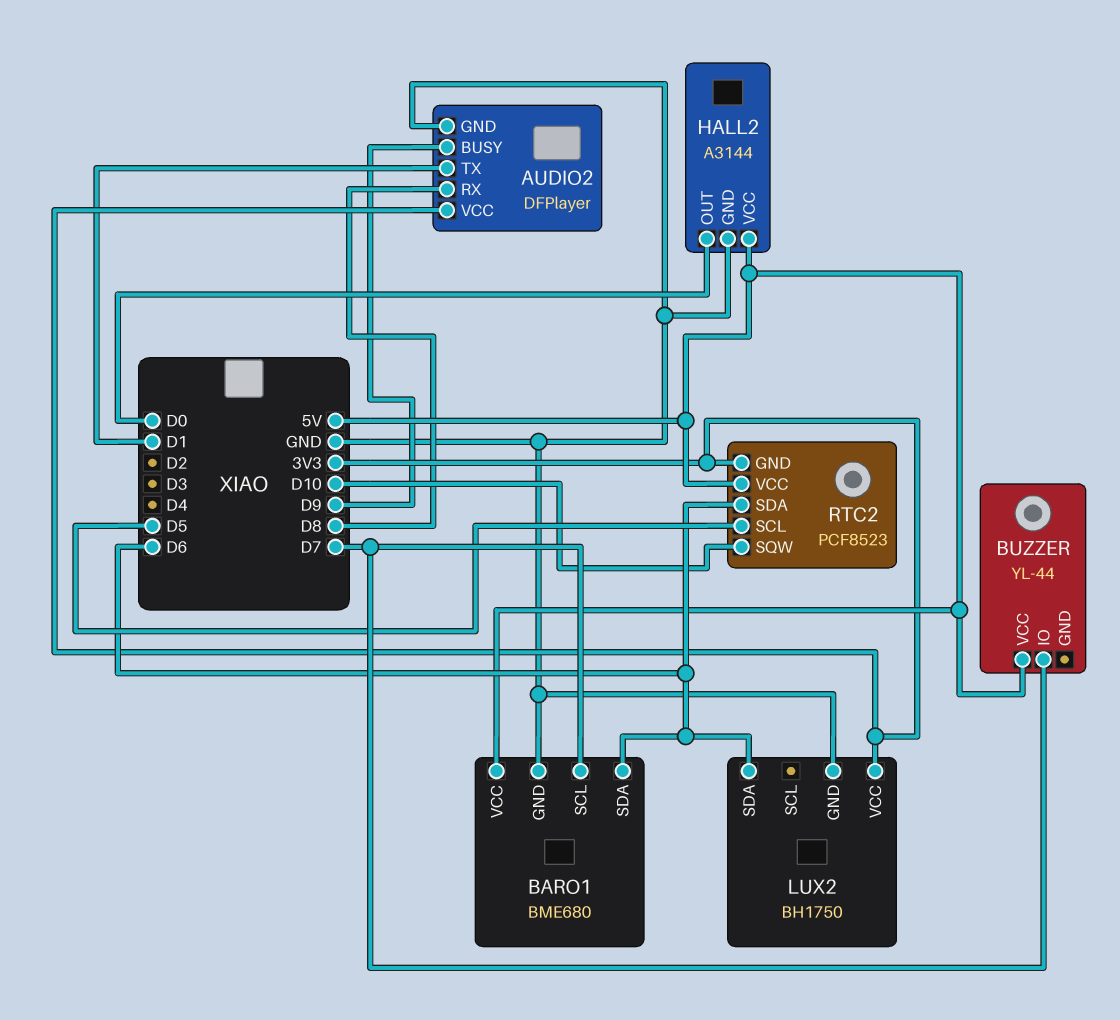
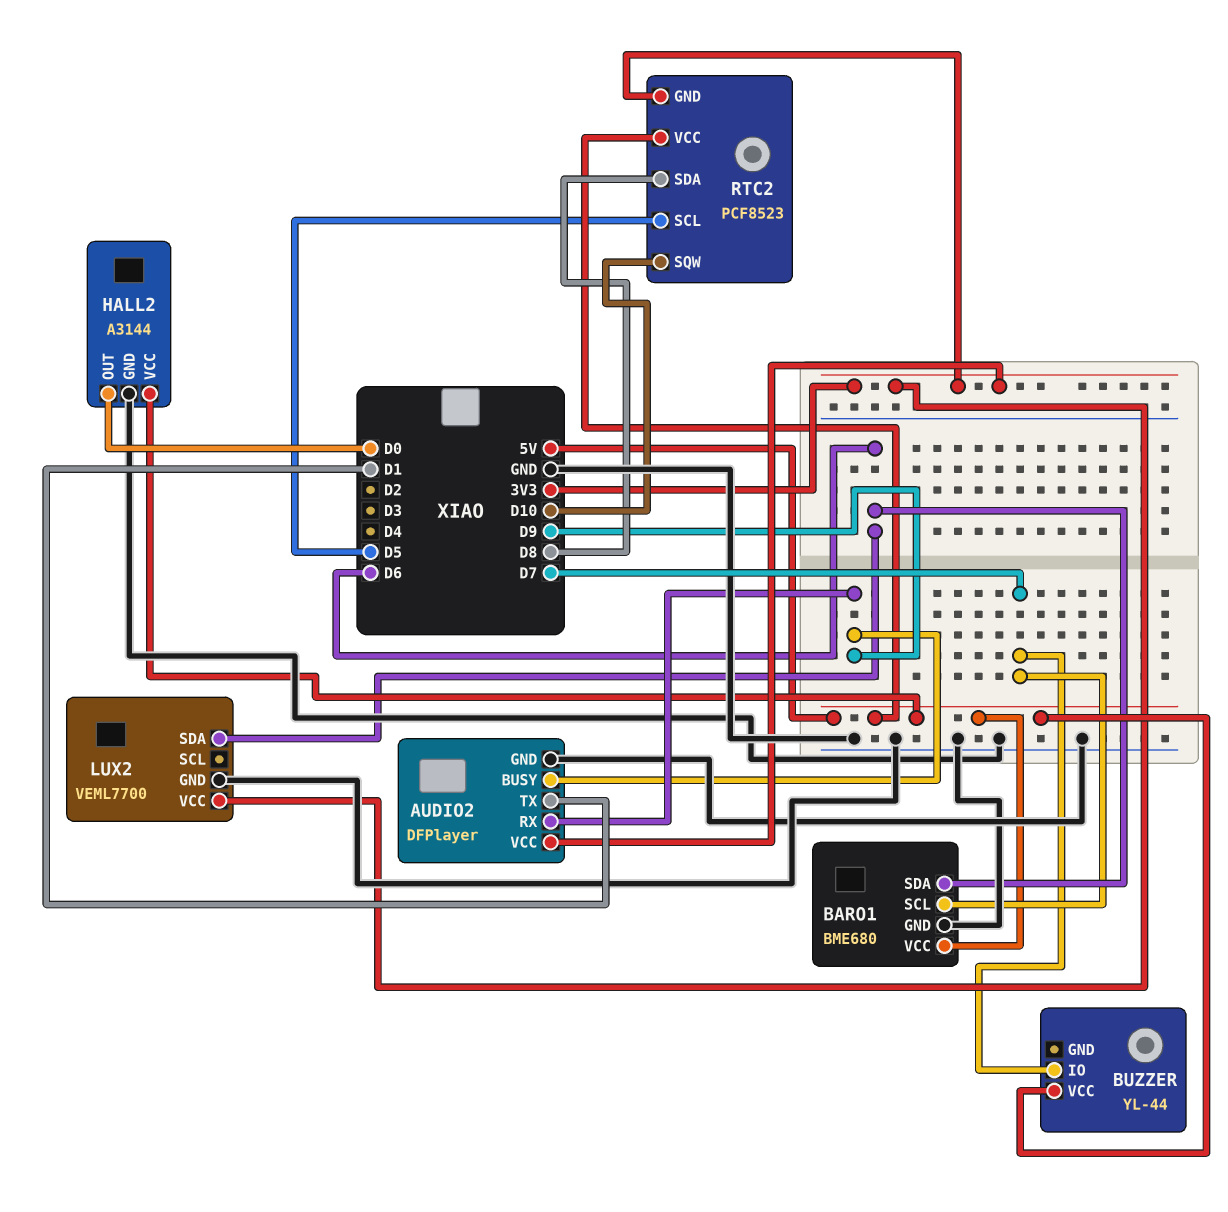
AUDIO2 pin RX: D8 -> D9
LUX2: BH1750 -> VEML7700
RTC2 pin SDA: D6 -> D8

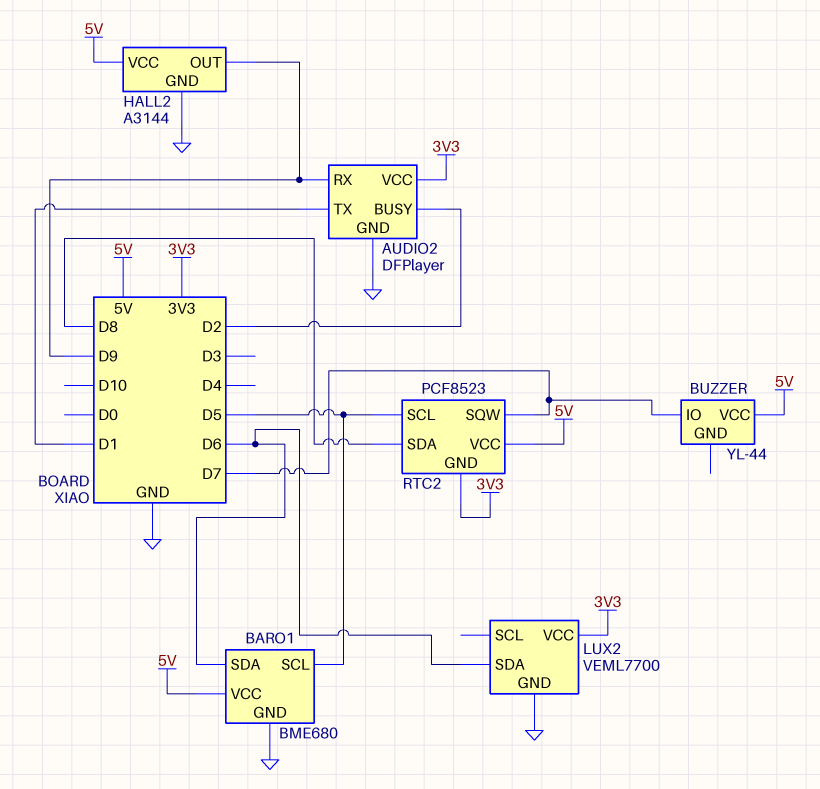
AUDIO2 pin BUSY: D9 -> D2
BARO1 pin SCL: D7 -> D5
HALL2 pin OUT: D0 -> D9
RTC2 pin SQW: D10 -> D7

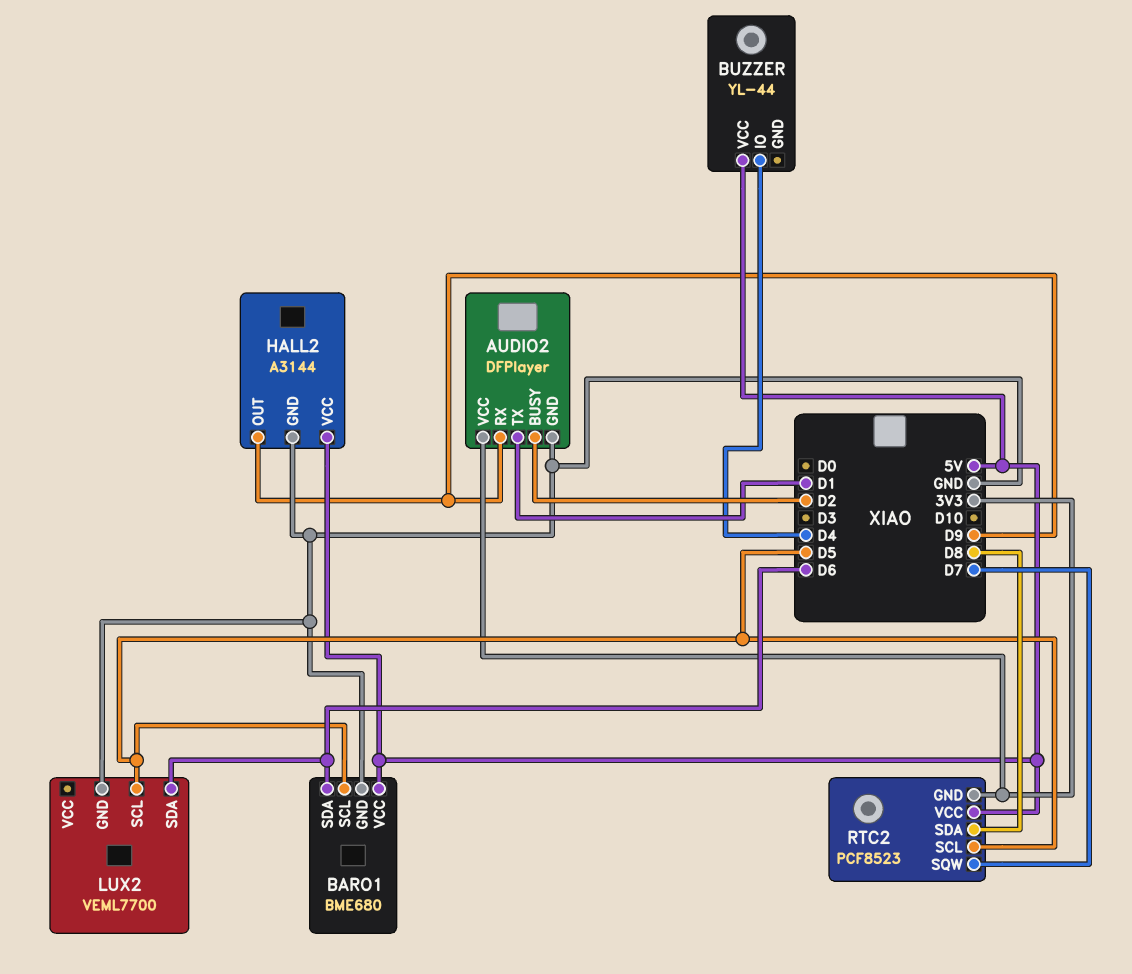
BUZZER pin IO: D7 -> D4
LUX2 pin SCL: none -> D5
LUX2 pin VCC: 3V3 -> none

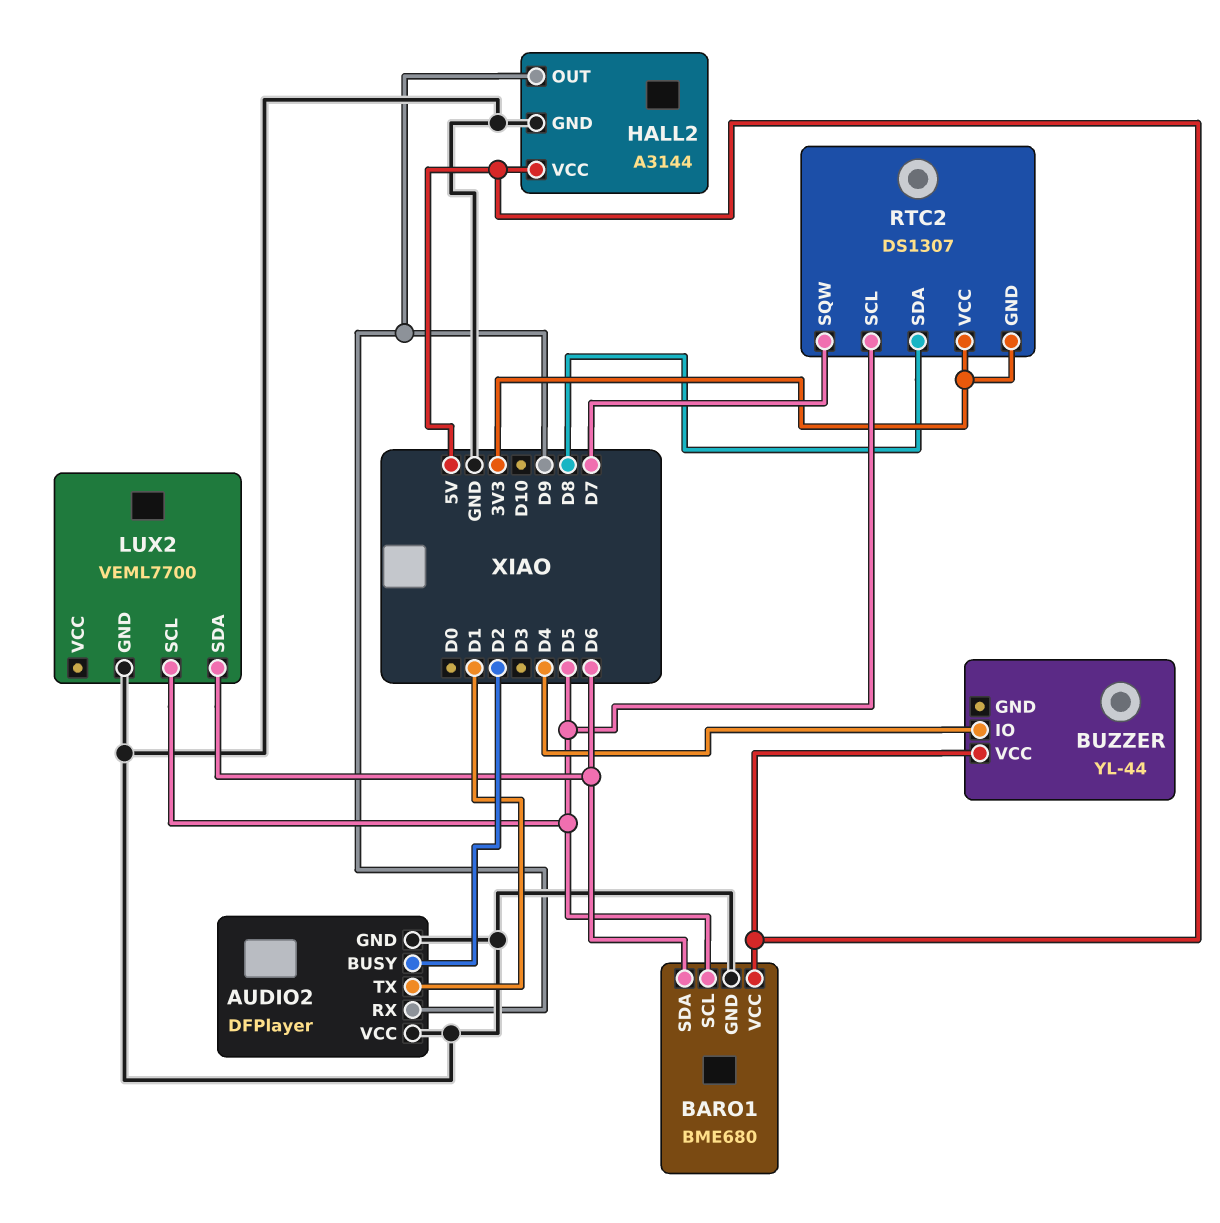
AUDIO2 pin VCC: 3V3 -> GND
RTC2: PCF8523 -> DS1307
RTC2 pin VCC: 5V -> 3V3

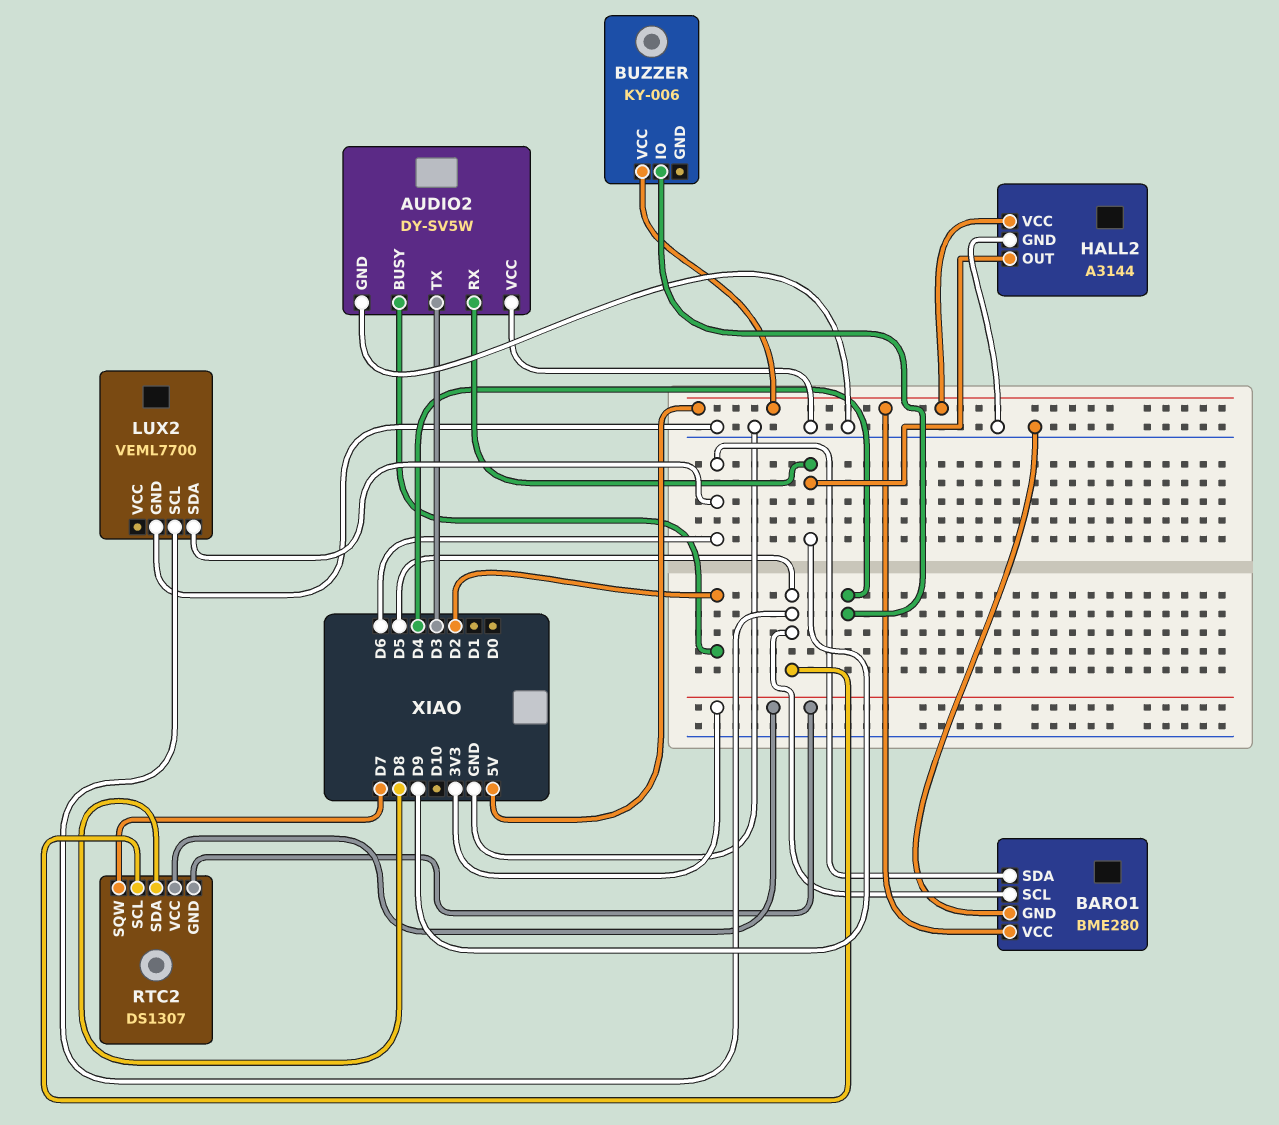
AUDIO2: DFPlayer -> DY-SV5W
AUDIO2 pin TX: D1 -> D3
BARO1: BME680 -> BME280
BUZZER: YL-44 -> KY-006

